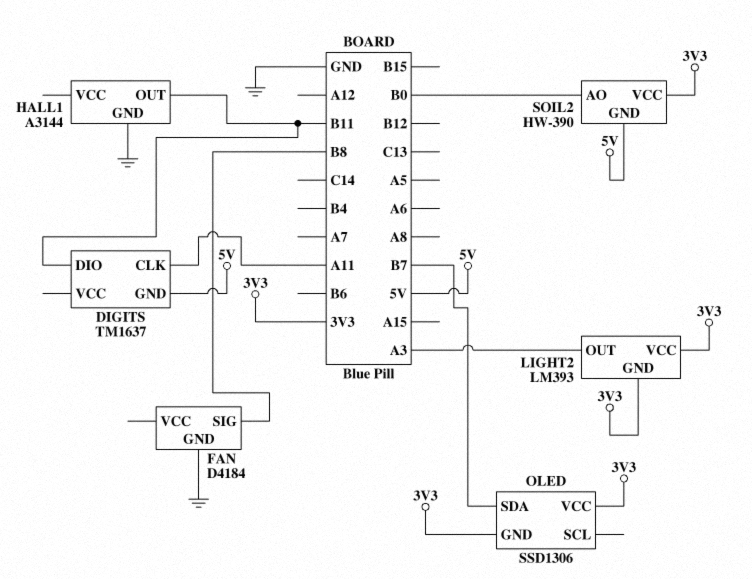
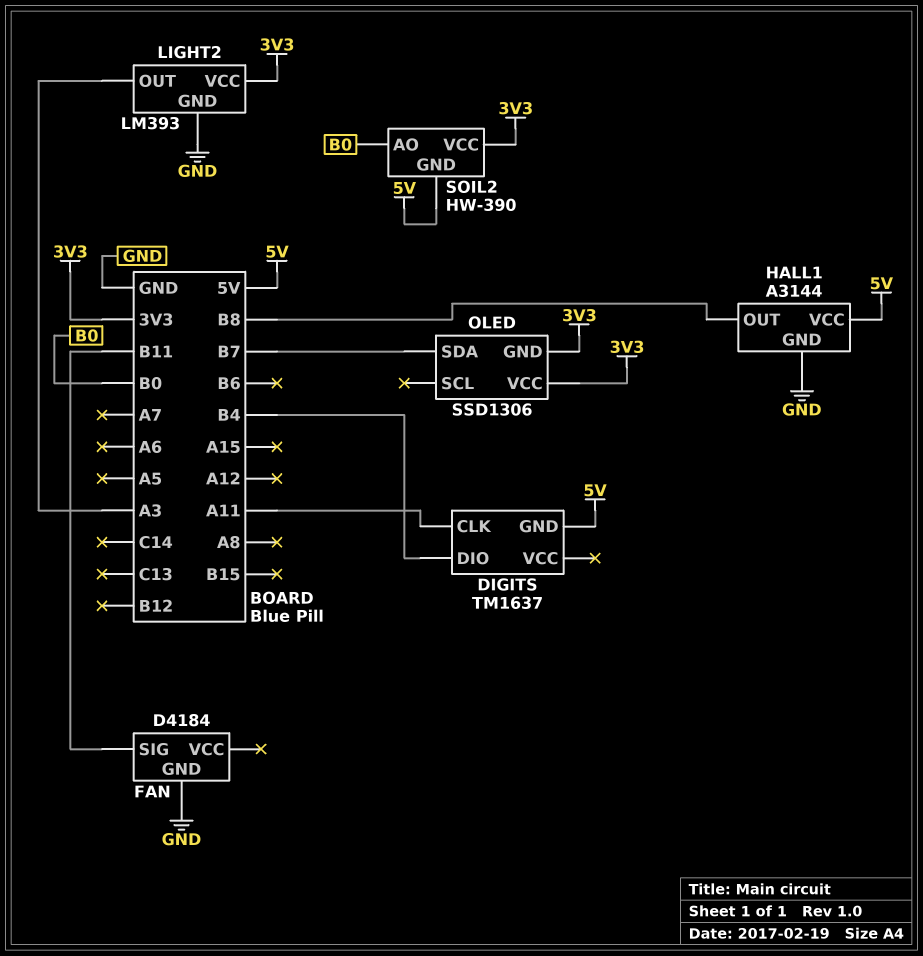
DIGITS pin DIO: B11 -> B4
FAN pin SIG: B8 -> B11
HALL1 pin OUT: B11 -> B8
HALL1 pin VCC: none -> 5V
LIGHT2 pin GND: 3V3 -> GND

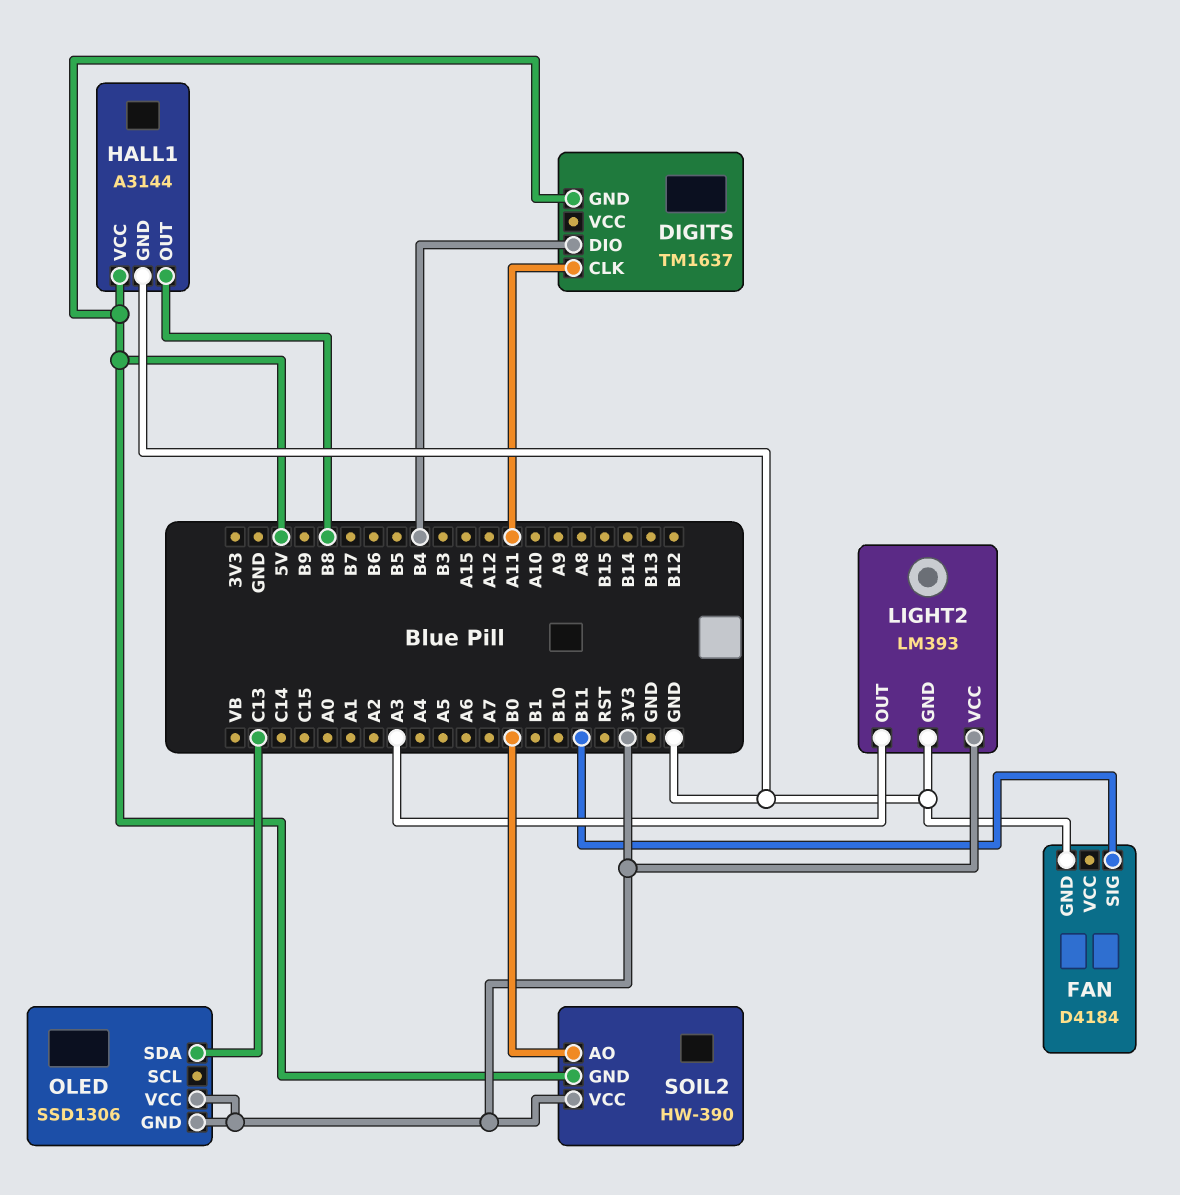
OLED pin SDA: B7 -> C13

